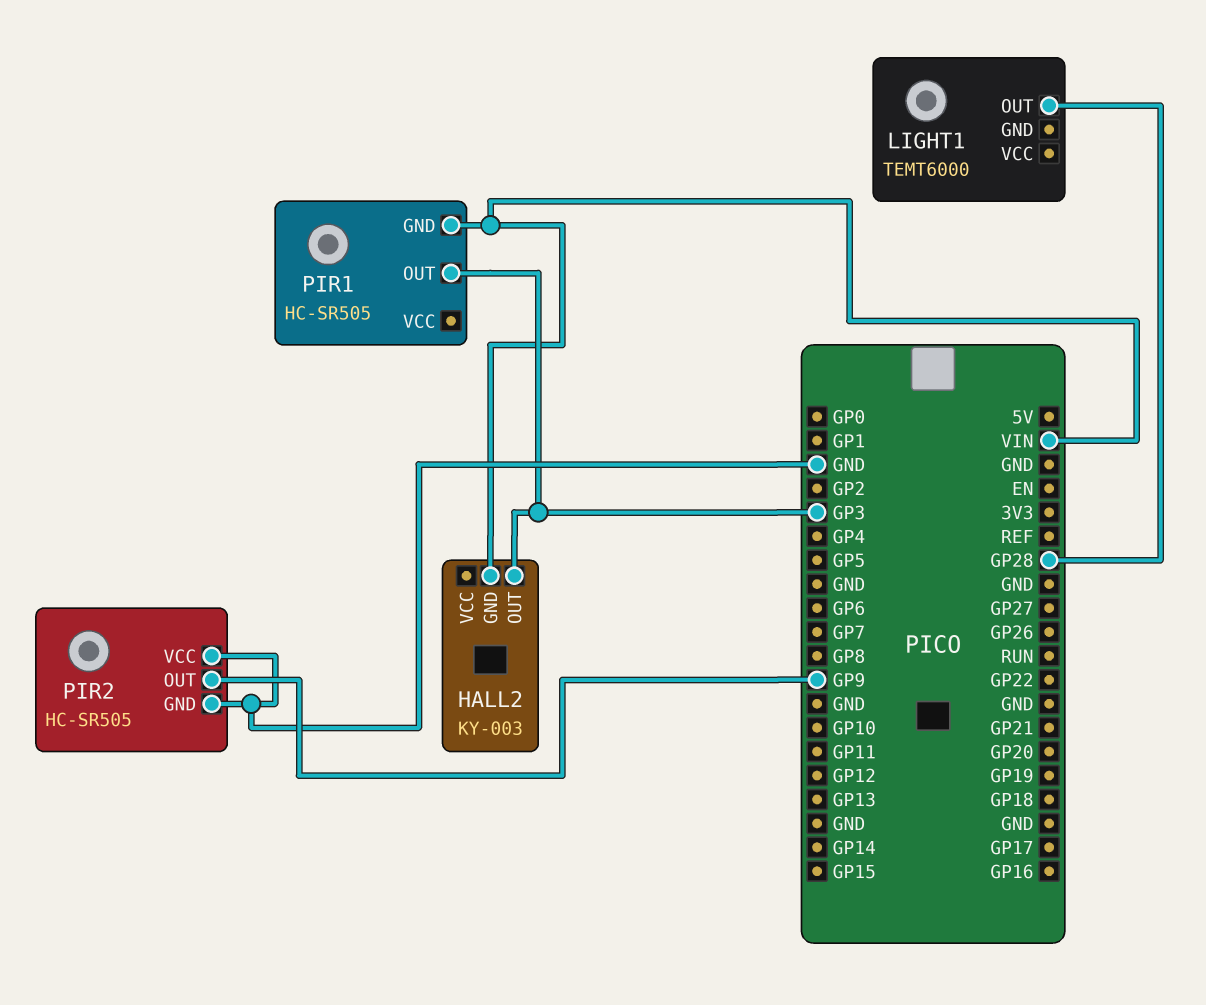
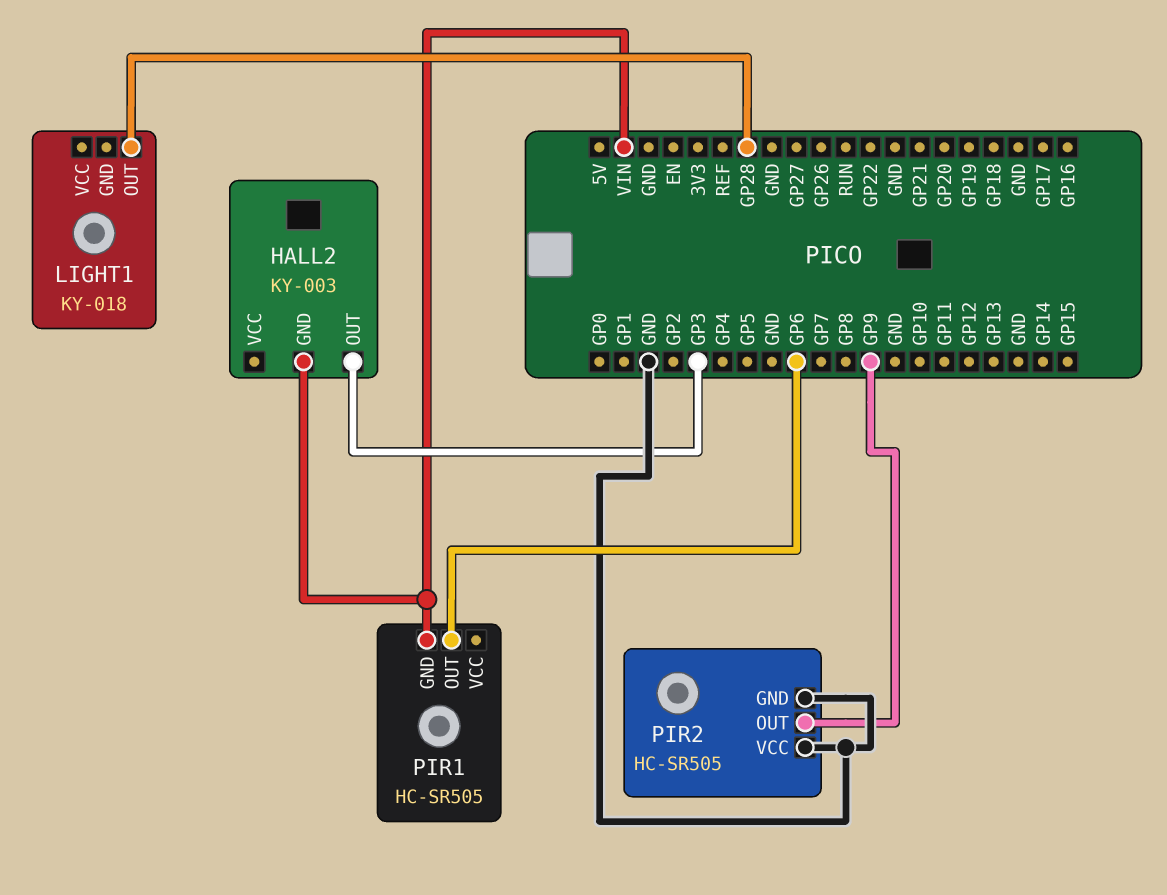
LIGHT1: TEMT6000 -> KY-018
PIR1 pin OUT: GP3 -> GP6

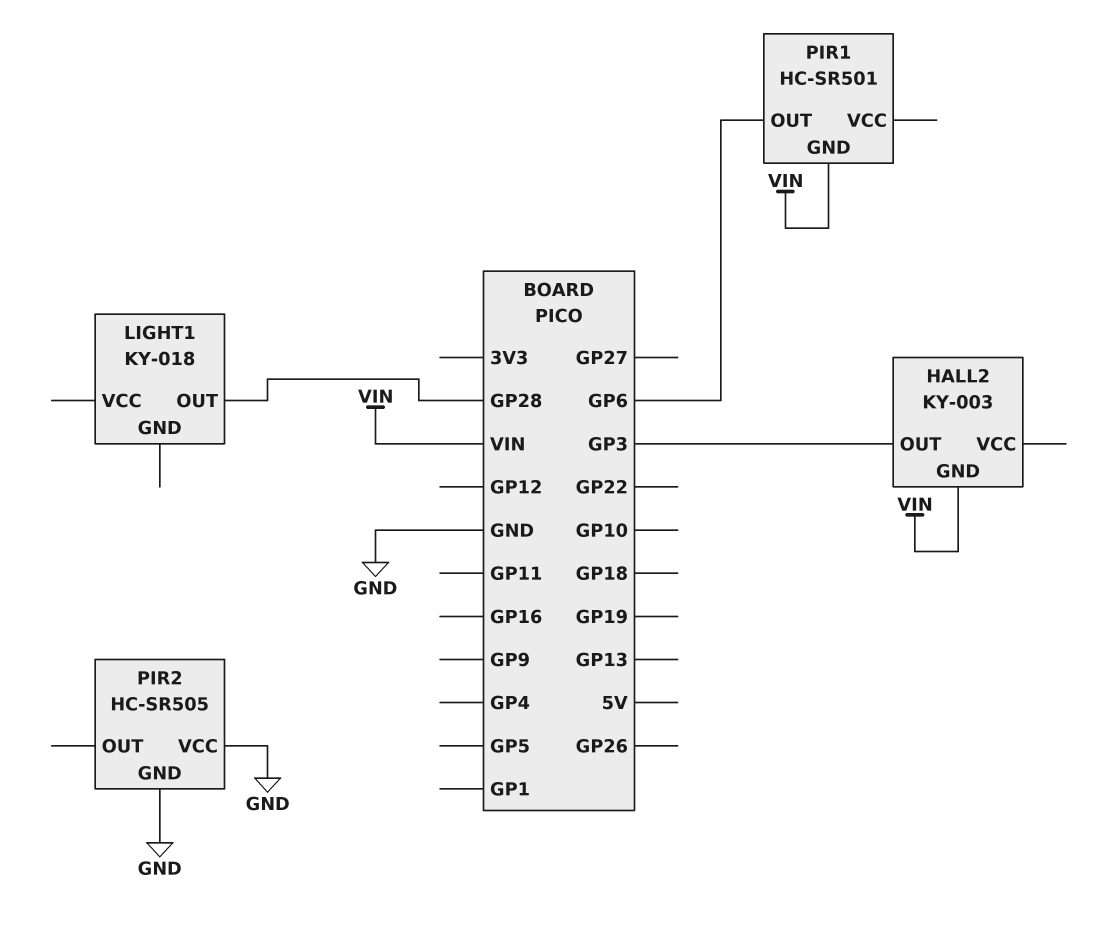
PIR1: HC-SR505 -> HC-SR501
PIR2 pin OUT: GP9 -> none

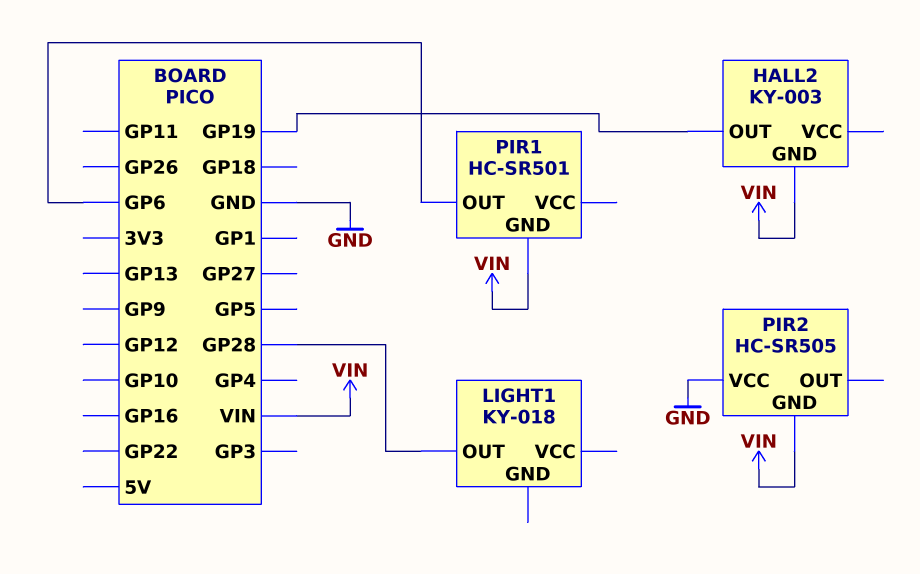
HALL2 pin OUT: GP3 -> GP19
PIR2 pin GND: GND -> VIN

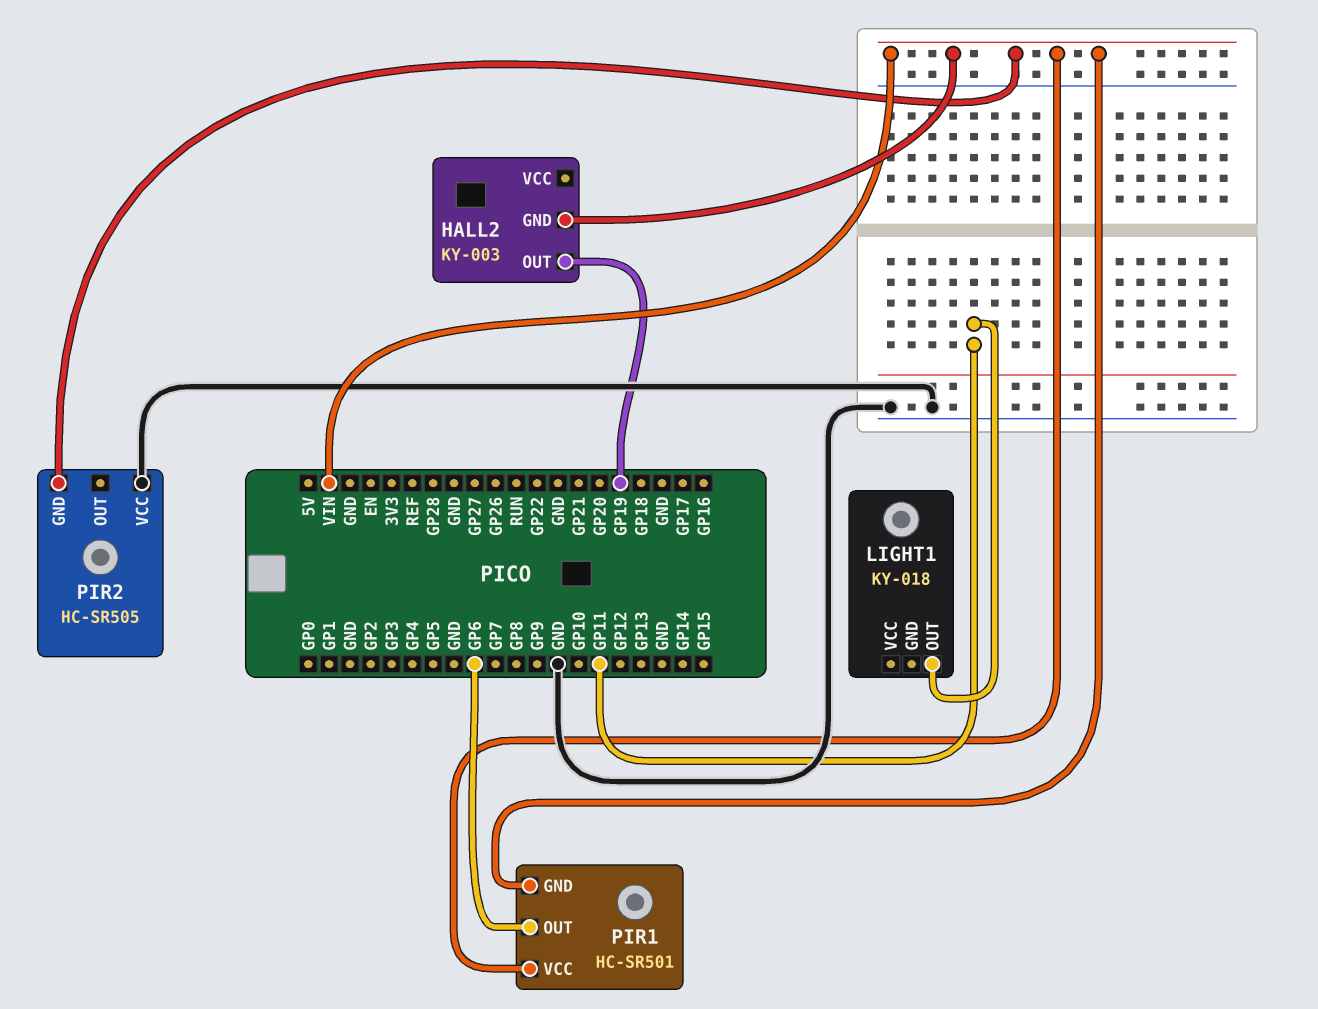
LIGHT1 pin OUT: GP28 -> GP11
PIR1 pin VCC: none -> VIN

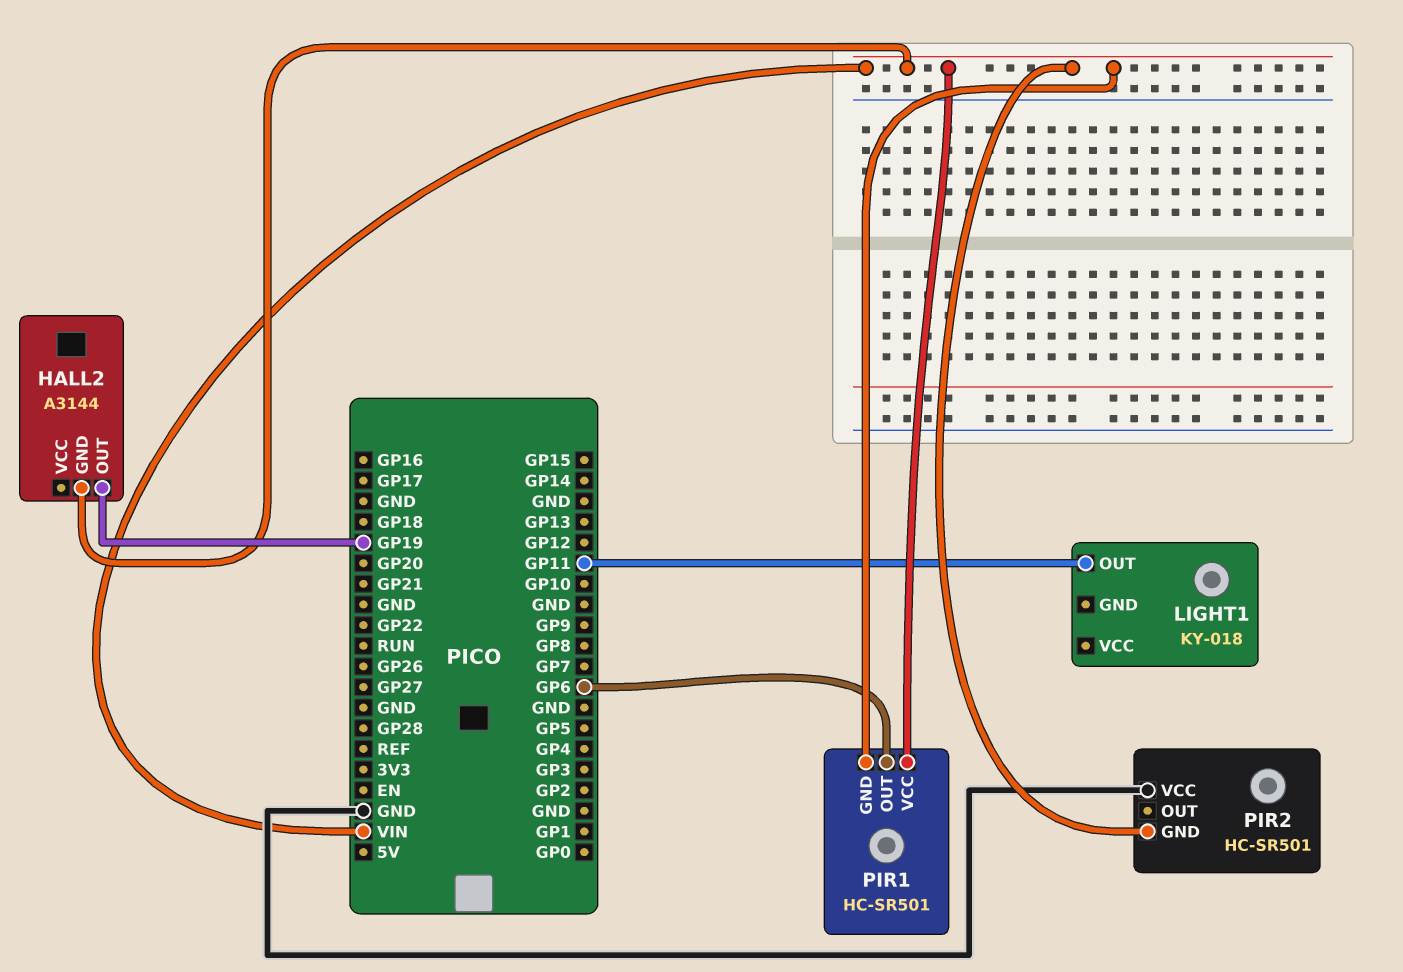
HALL2: KY-003 -> A3144
PIR2: HC-SR505 -> HC-SR501

